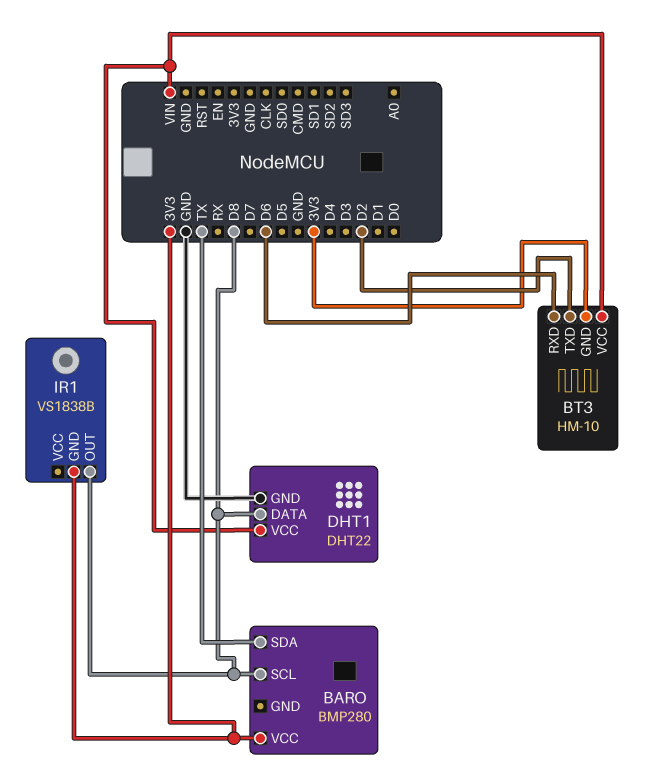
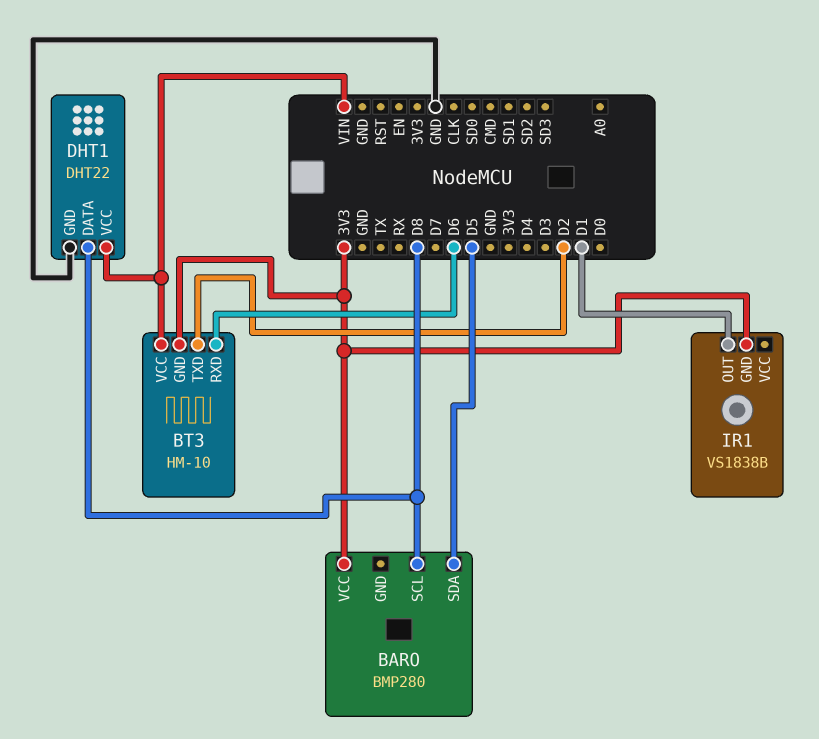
BARO pin SDA: TX -> D5
IR1 pin OUT: D8 -> D1

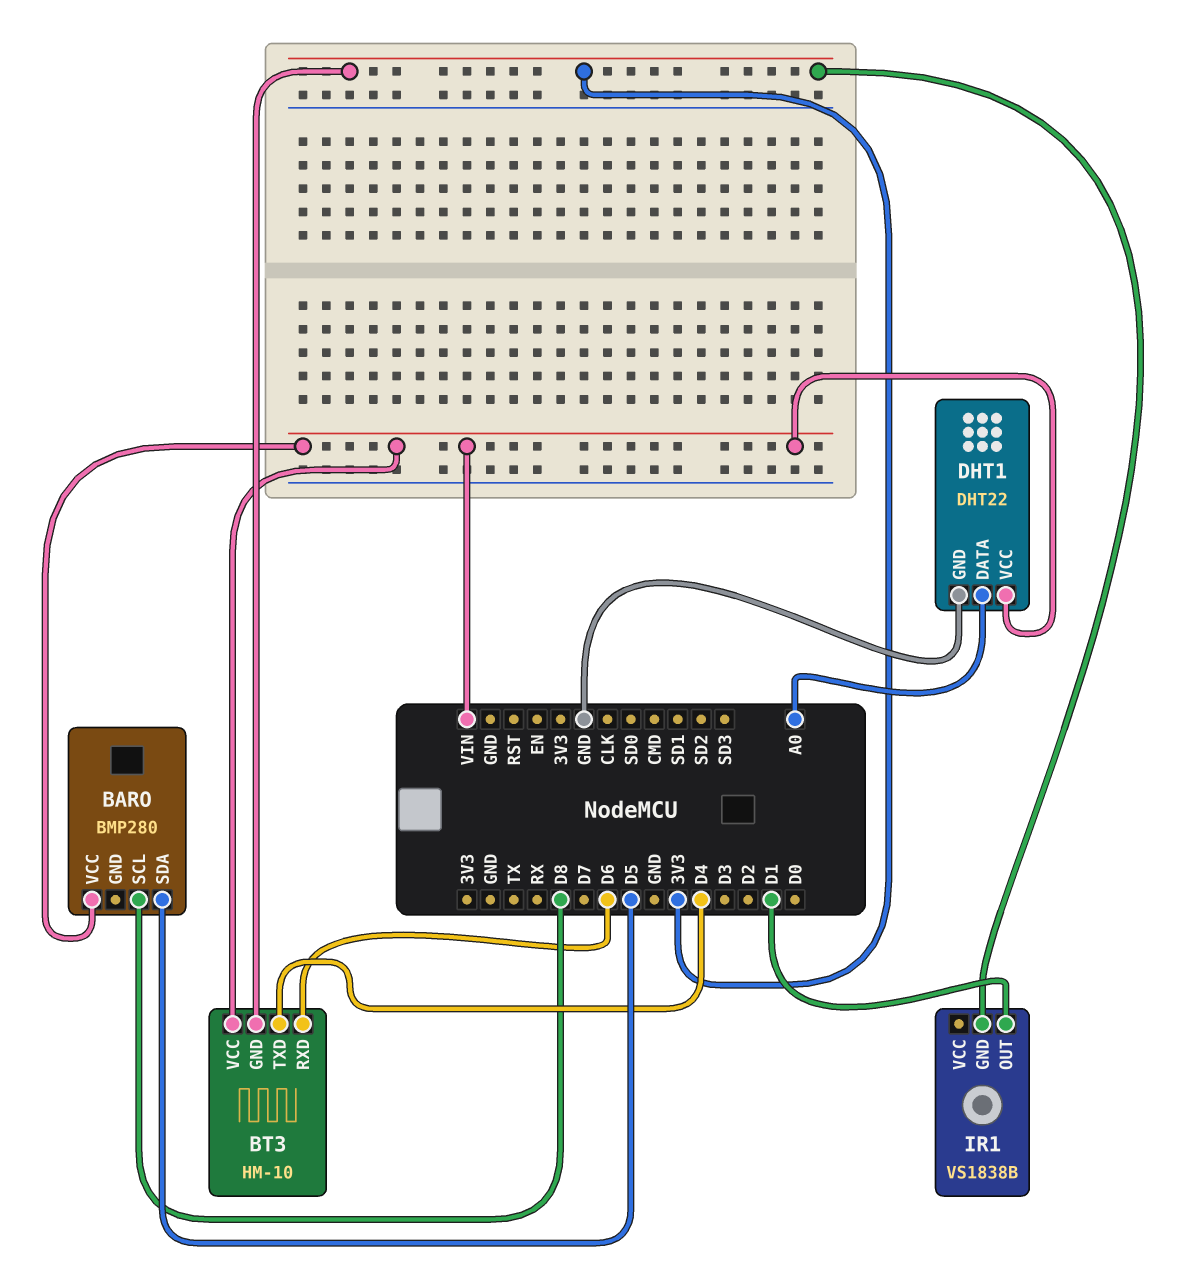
BARO pin VCC: 3V3 -> VIN
BT3 pin TXD: D2 -> D4
DHT1 pin DATA: D8 -> A0

